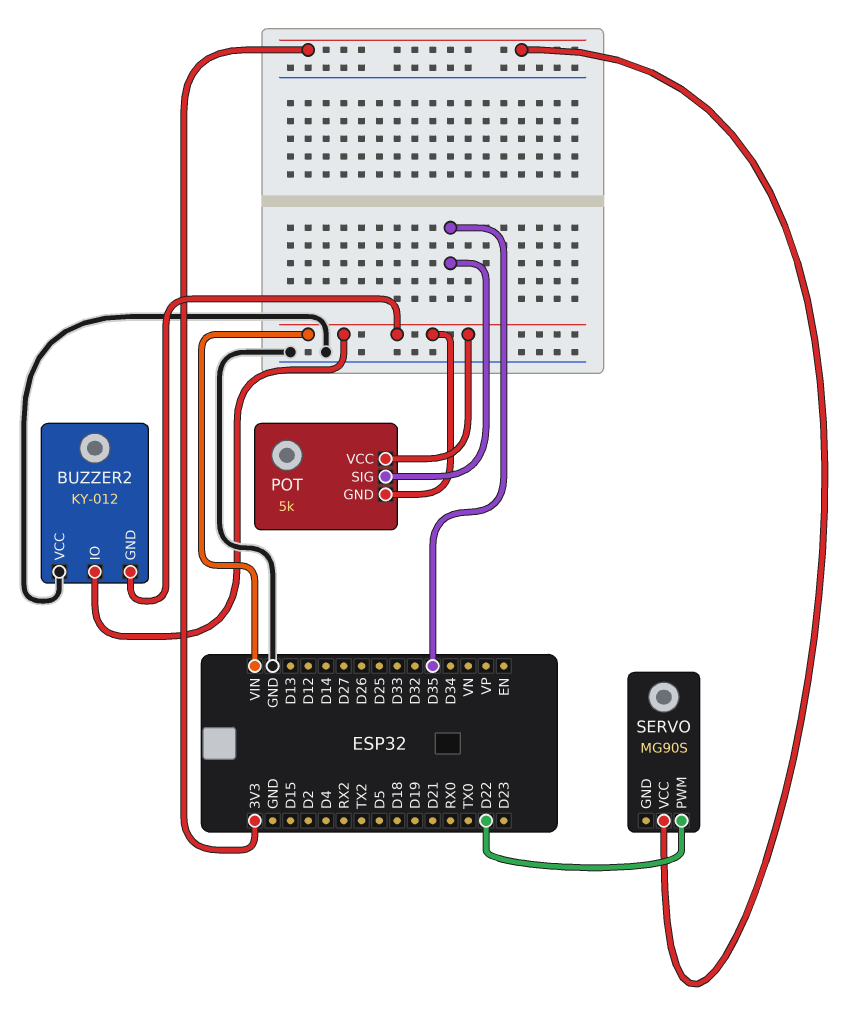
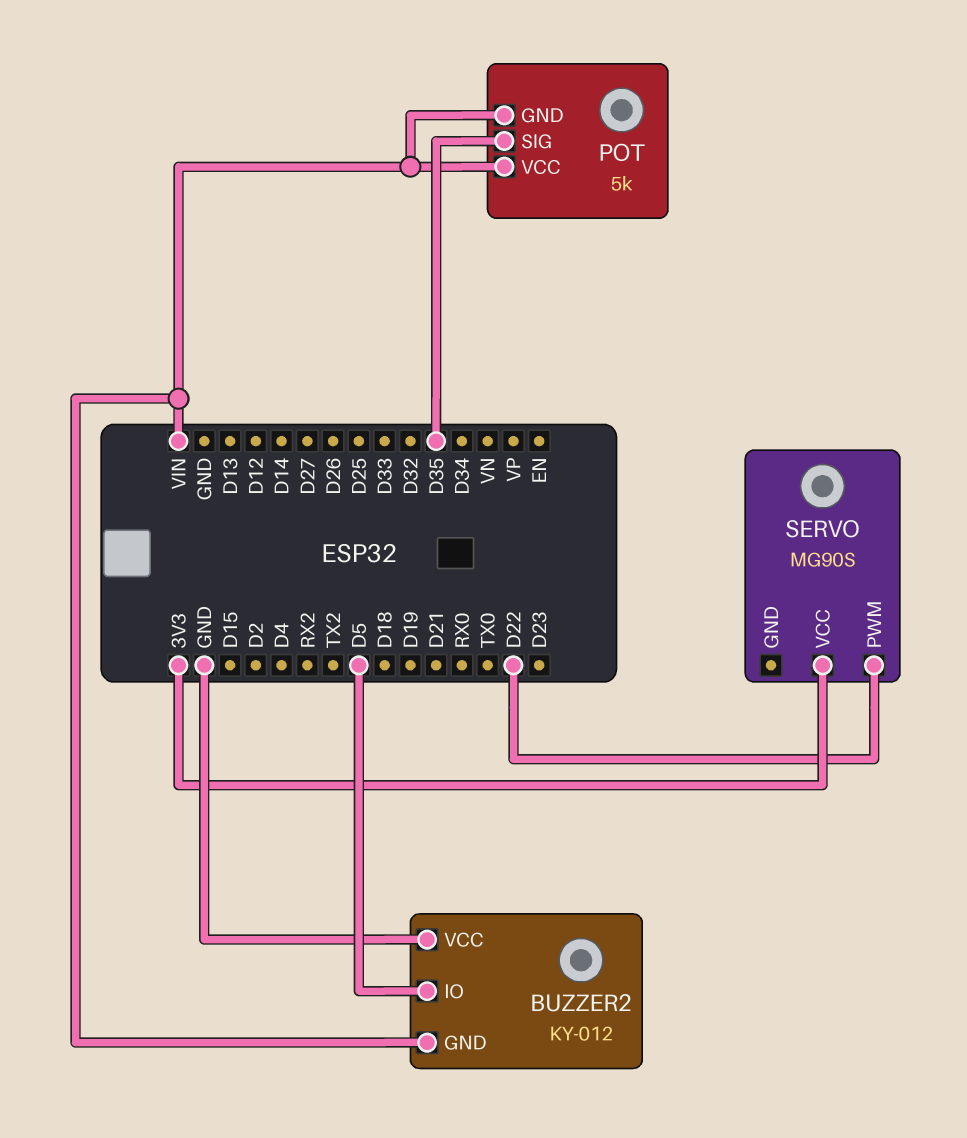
BUZZER2 pin IO: VIN -> D5

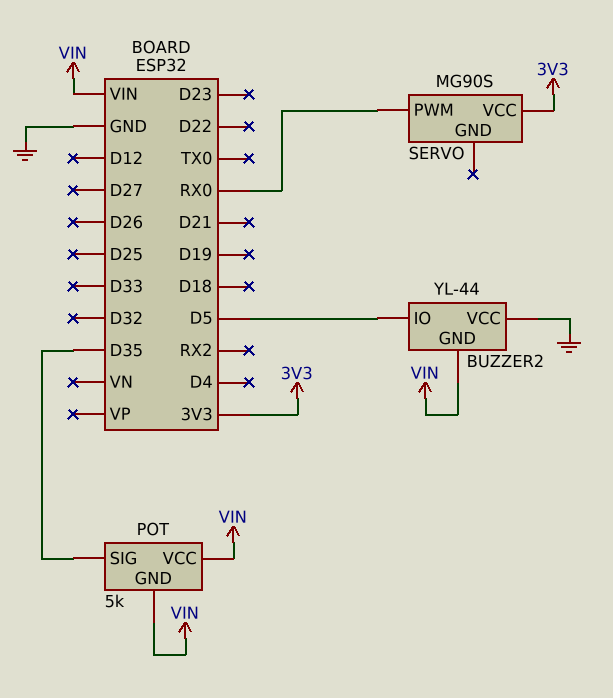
BUZZER2: KY-012 -> YL-44
SERVO pin PWM: D22 -> RX0

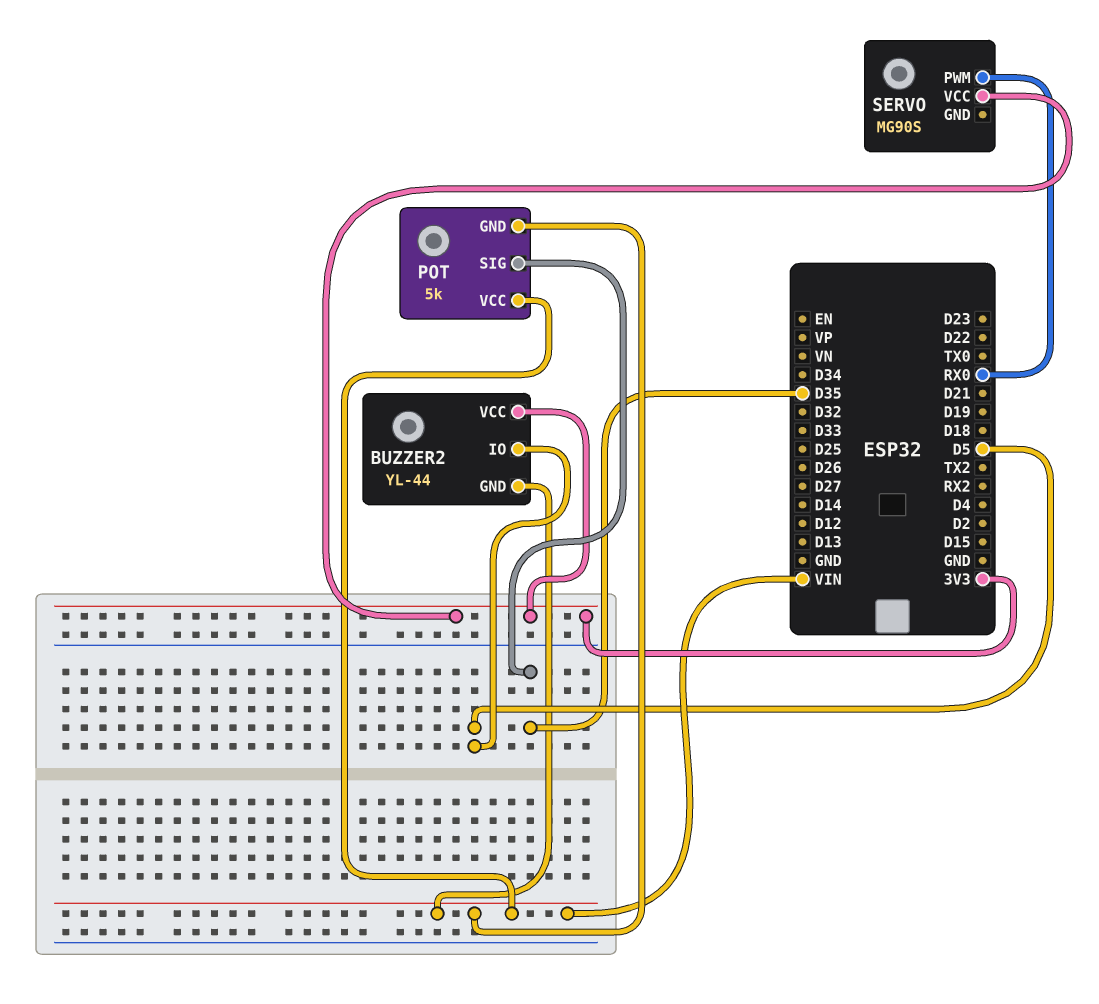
BUZZER2 pin VCC: GND -> 3V3

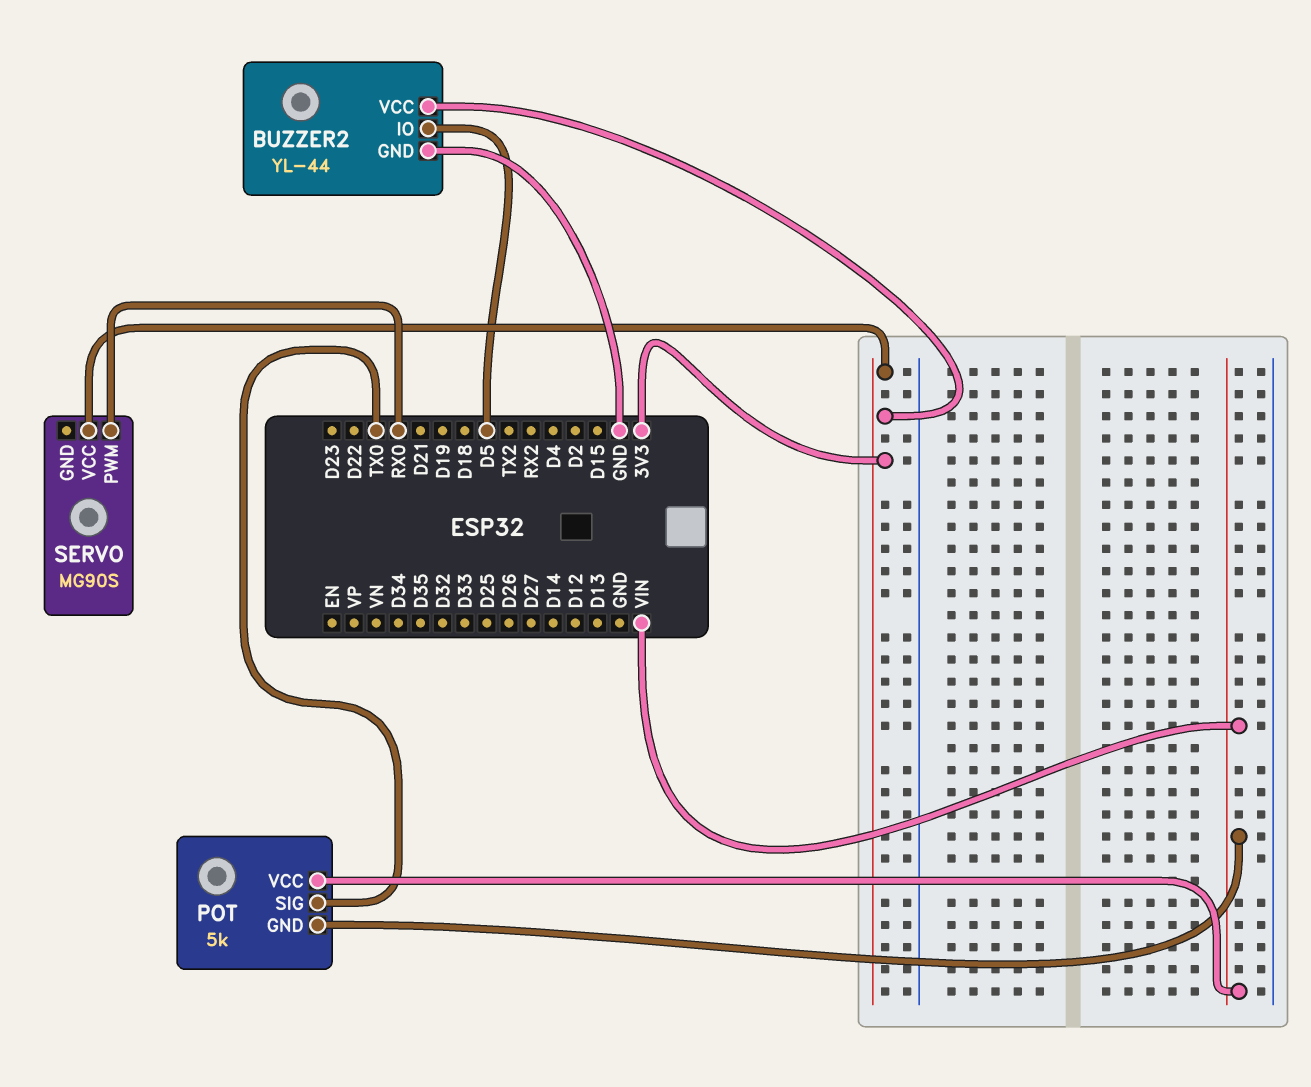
BUZZER2 pin GND: VIN -> GND
POT pin SIG: D35 -> TX0

